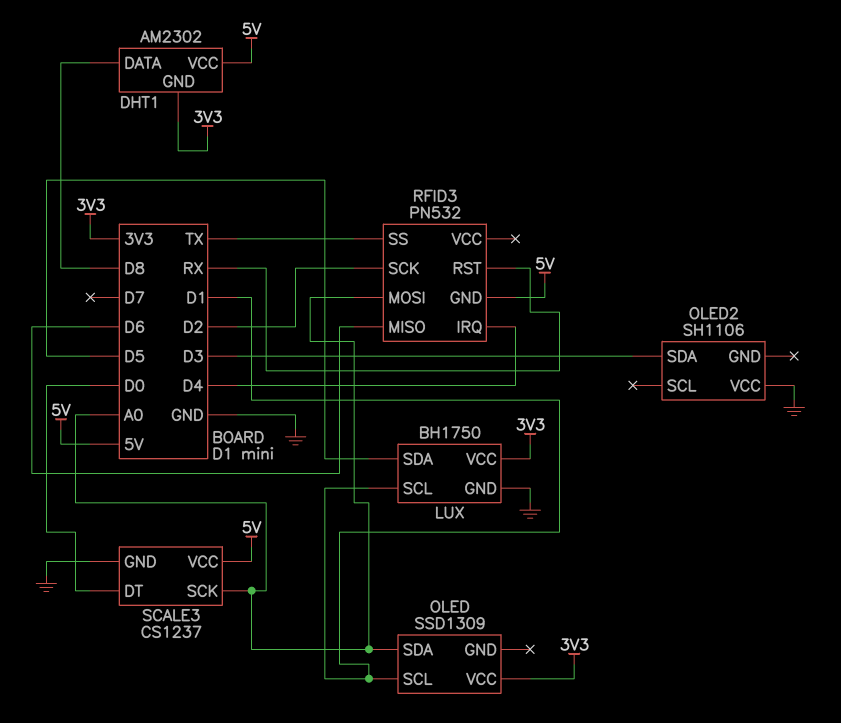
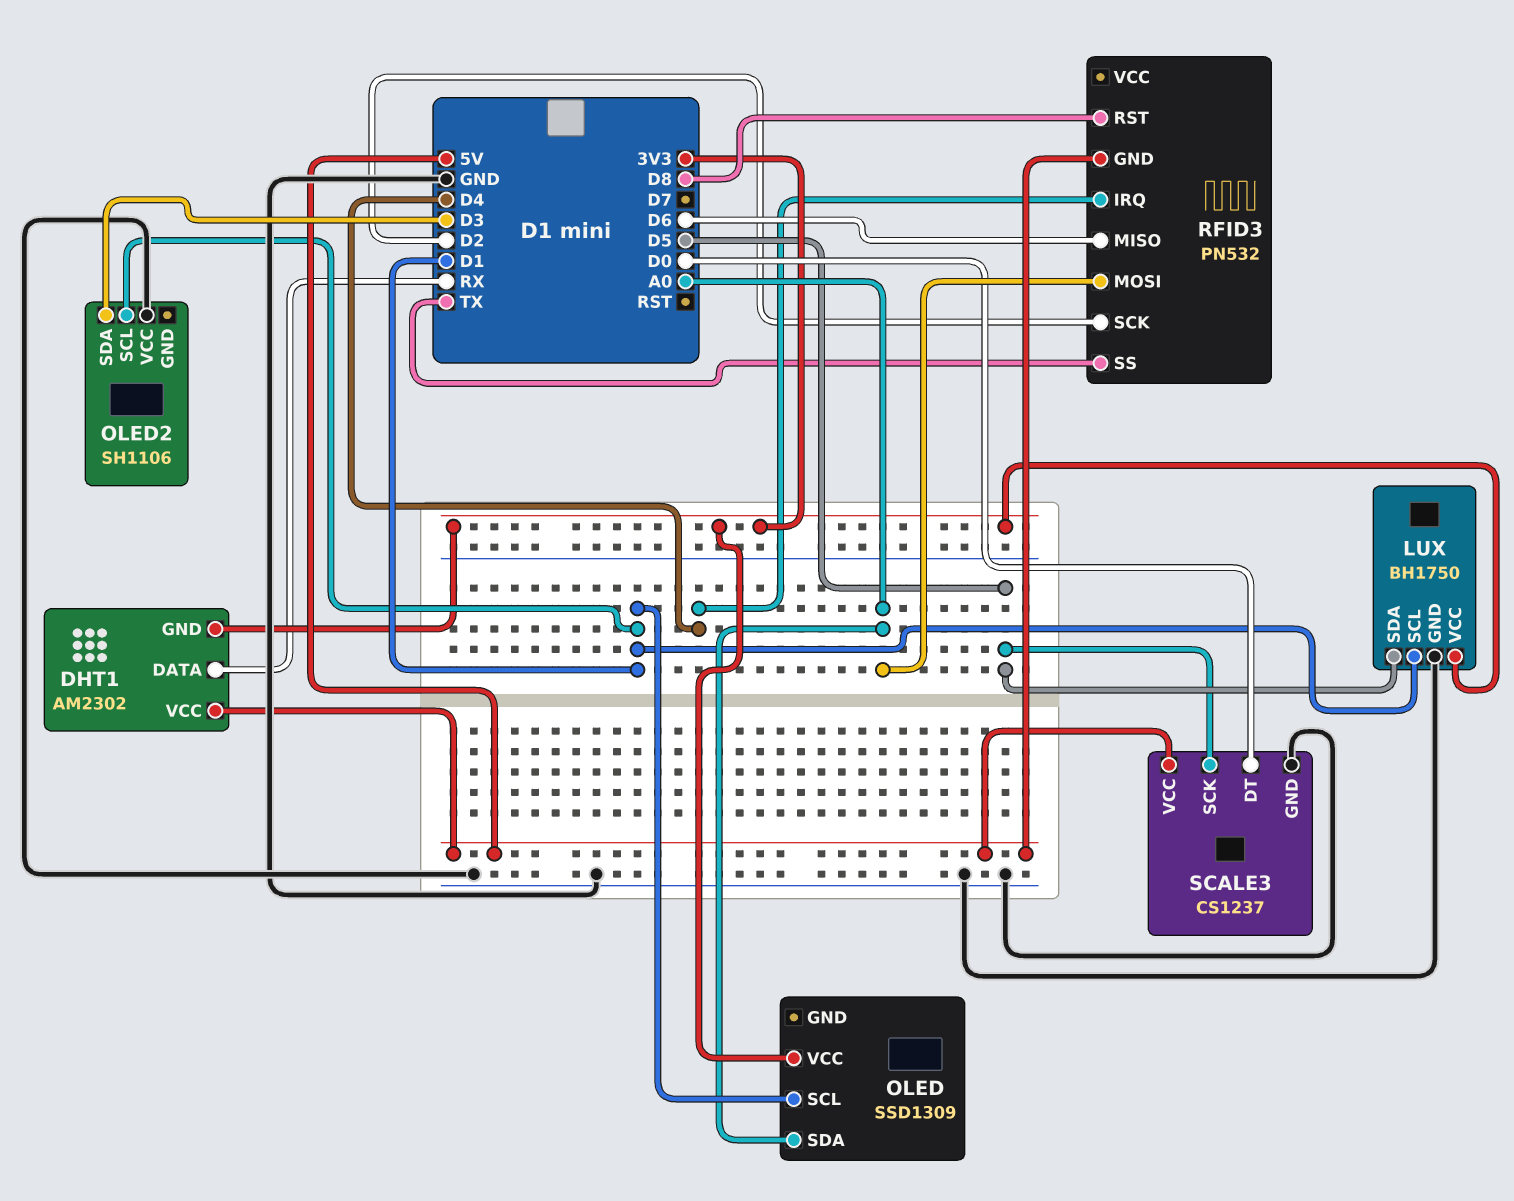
DHT1 pin DATA: D8 -> RX
OLED2 pin SCL: none -> D1
RFID3 pin RST: RX -> D8
SCALE3 pin SCK: A0 -> D5

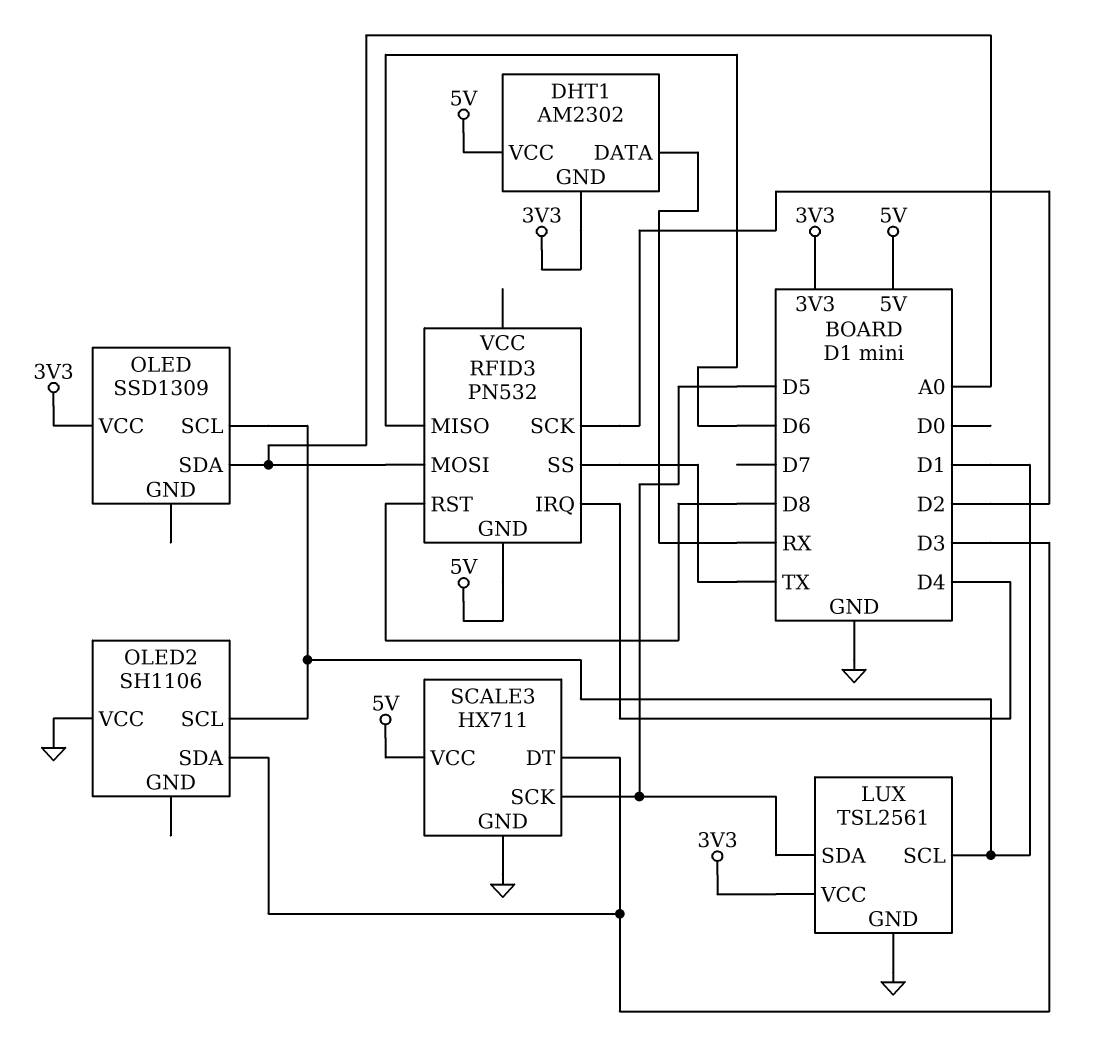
LUX: BH1750 -> TSL2561
SCALE3: CS1237 -> HX711
SCALE3 pin DT: D0 -> D3

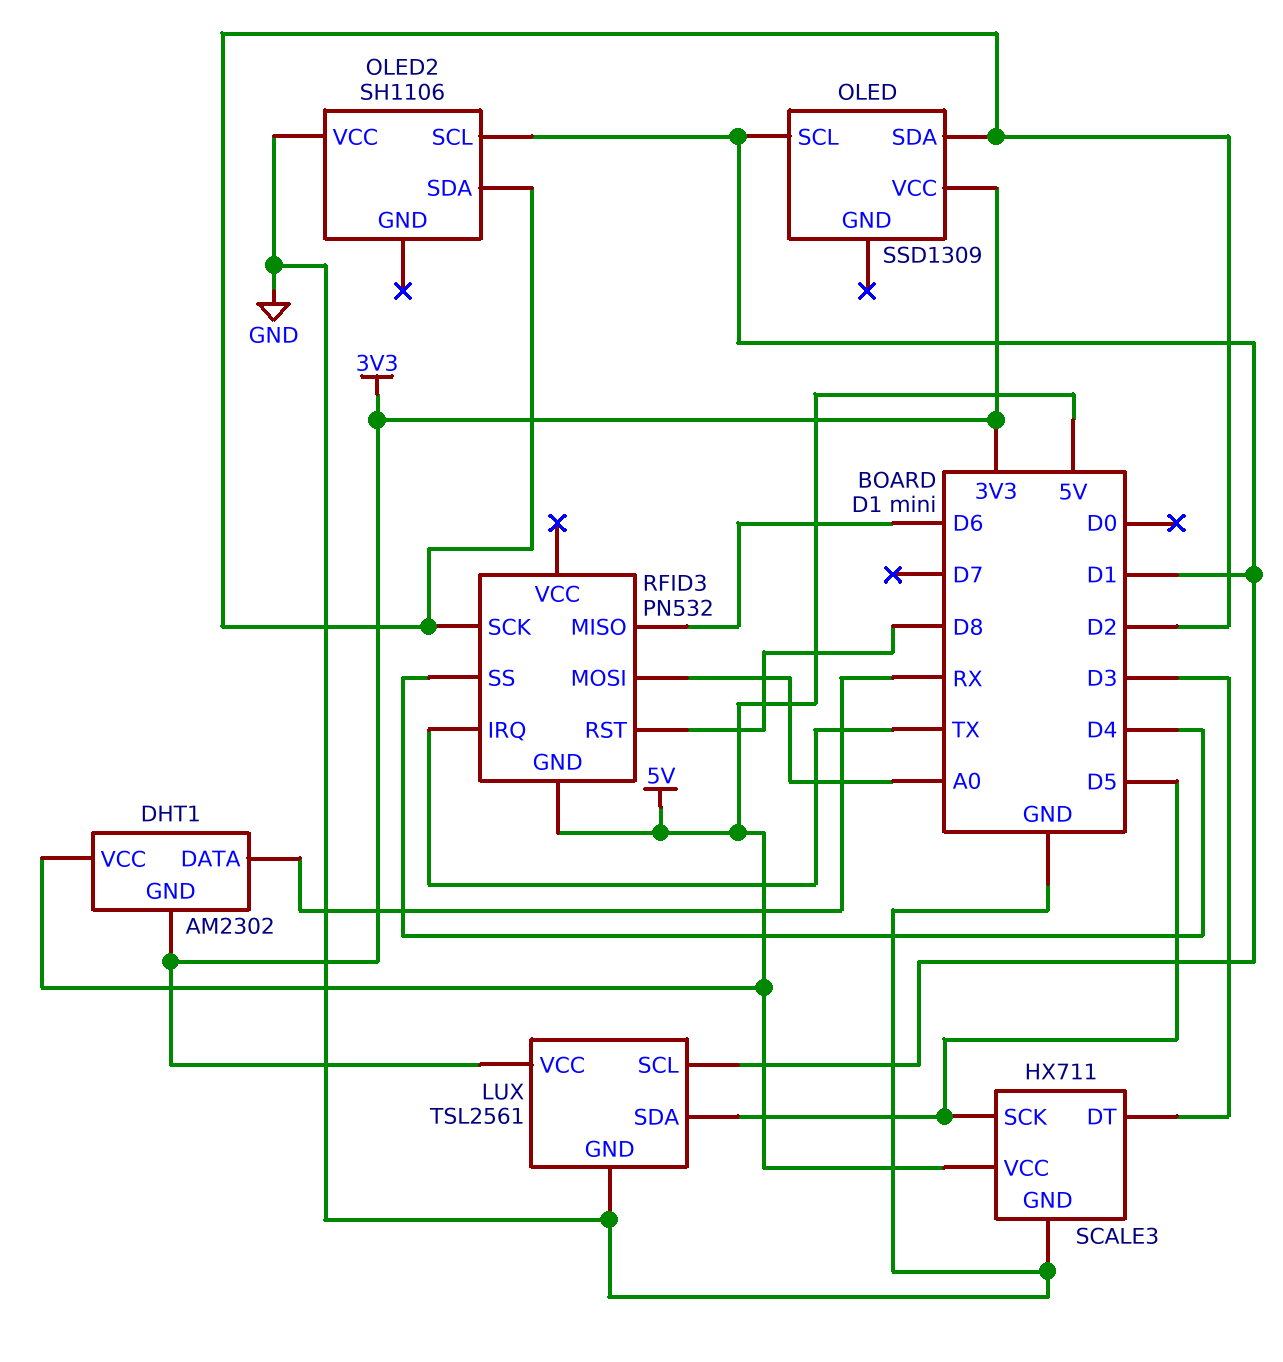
OLED pin SDA: A0 -> D2
OLED2 pin SDA: D3 -> D2
RFID3 pin IRQ: D4 -> TX
RFID3 pin SS: TX -> D4

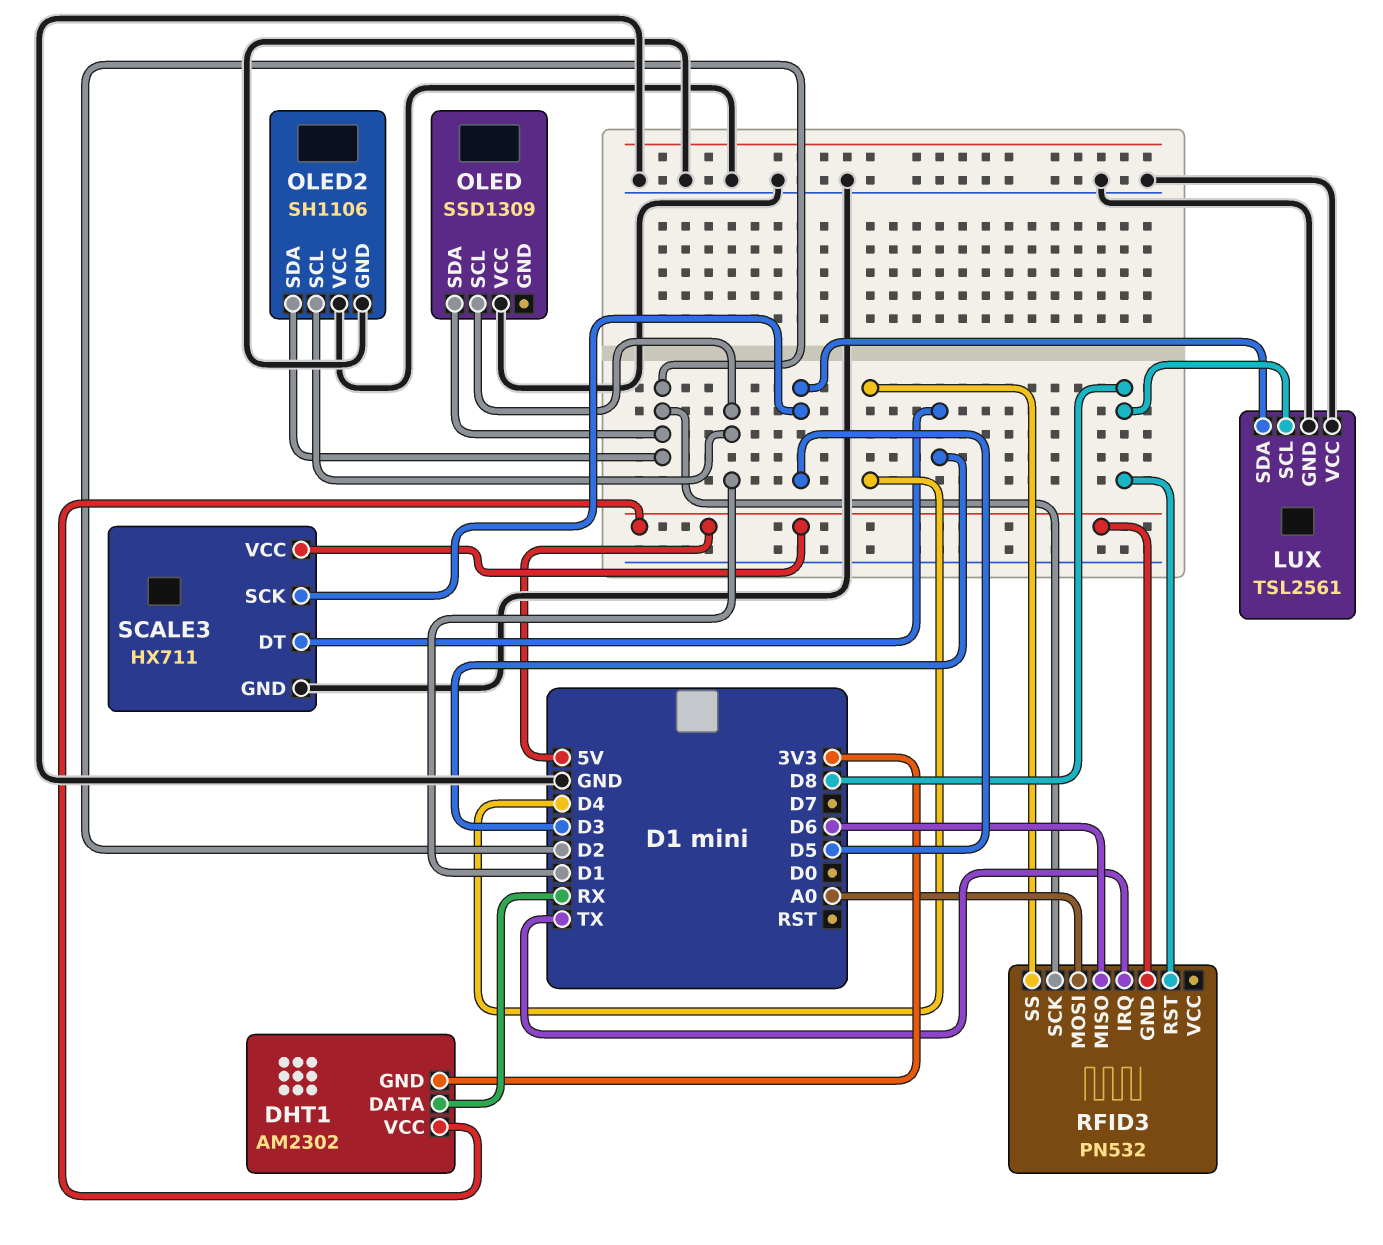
LUX pin SCL: D1 -> D8
LUX pin VCC: 3V3 -> GND
OLED pin VCC: 3V3 -> GND
OLED2 pin GND: none -> GND

